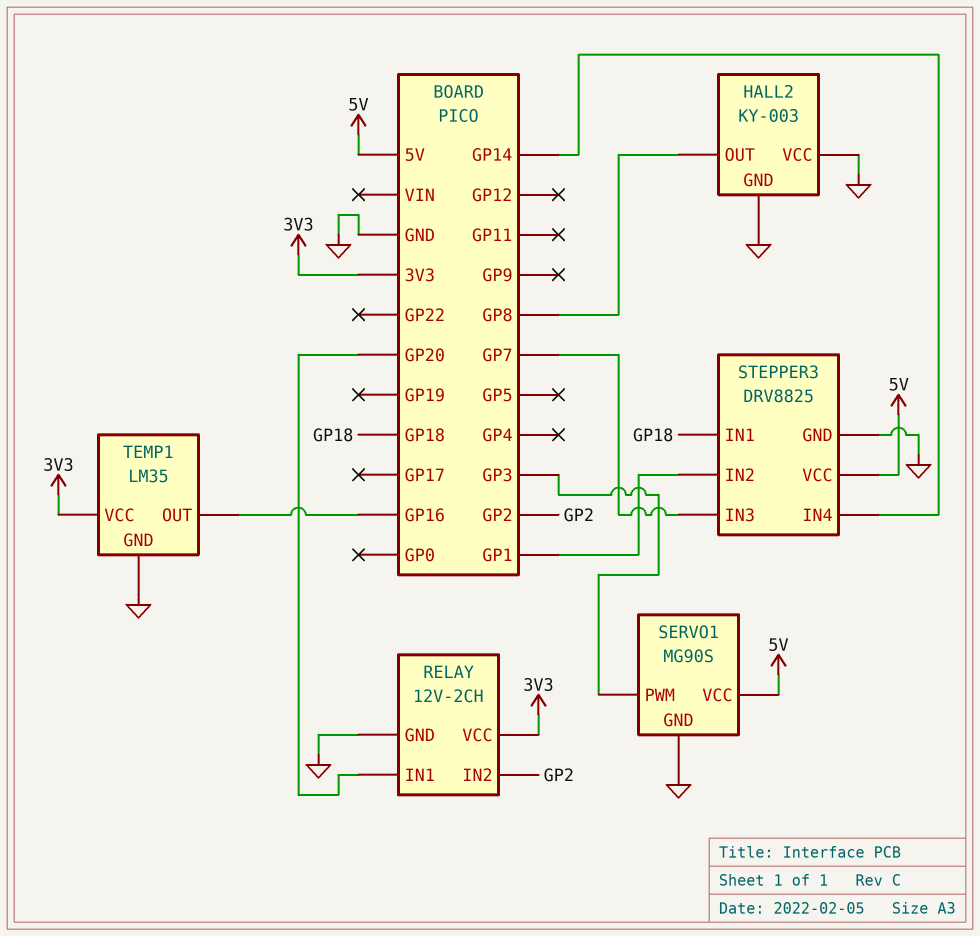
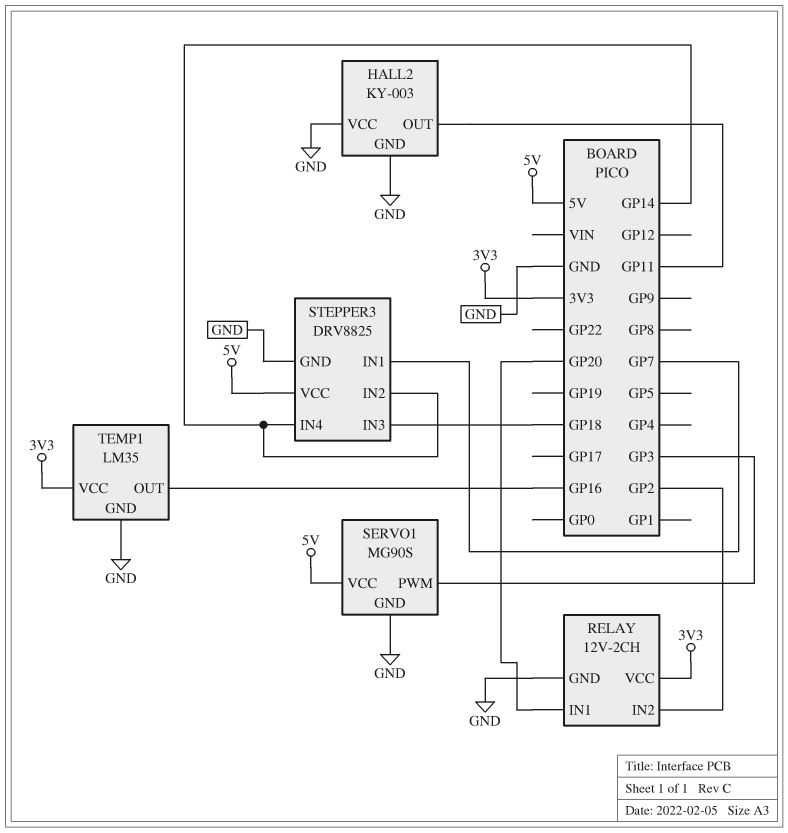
HALL2 pin OUT: GP8 -> GP11
STEPPER3 pin IN1: GP18 -> GP7
STEPPER3 pin IN2: GP1 -> GP14
STEPPER3 pin IN3: GP7 -> GP18

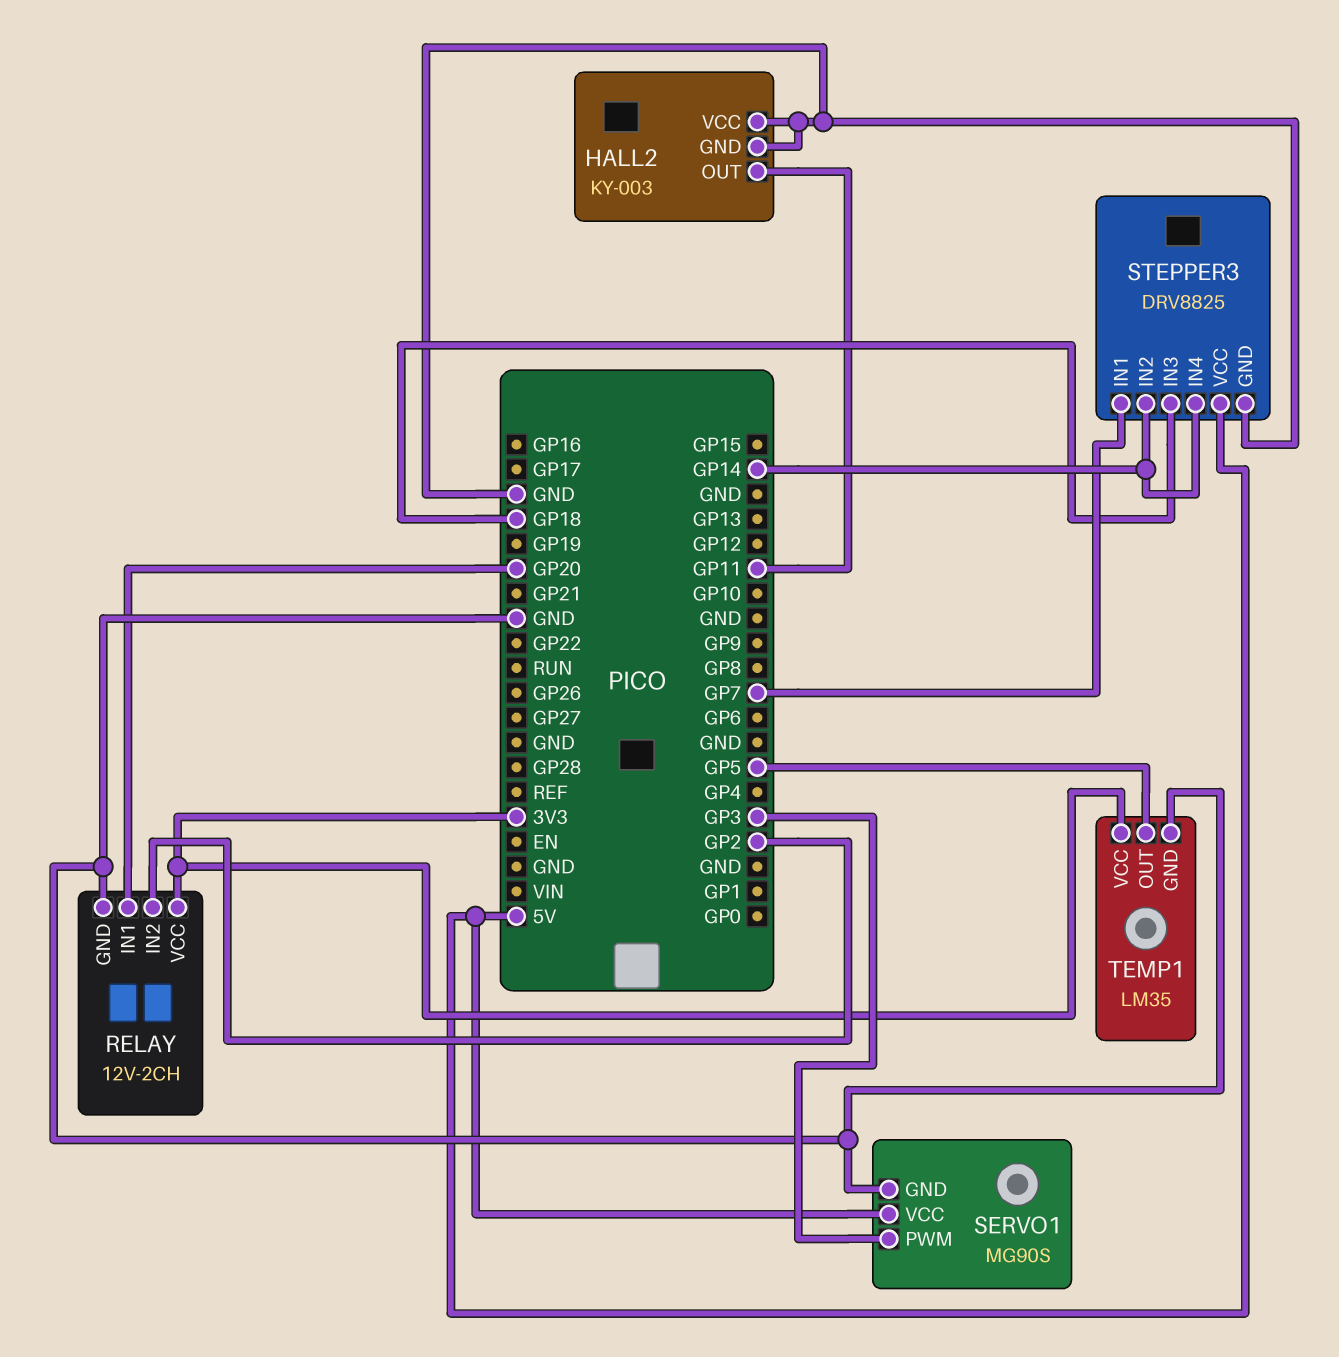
TEMP1 pin OUT: GP16 -> GP5

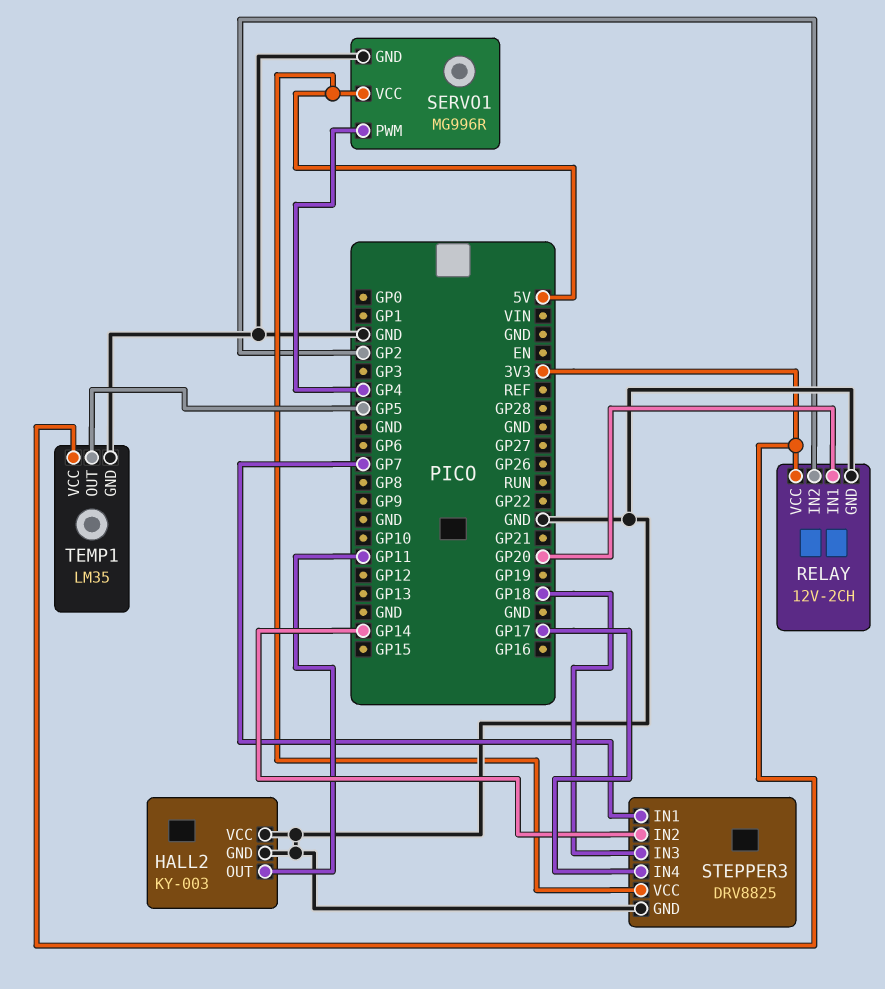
SERVO1: MG90S -> MG996R
SERVO1 pin PWM: GP3 -> GP4
STEPPER3 pin IN4: GP14 -> GP17

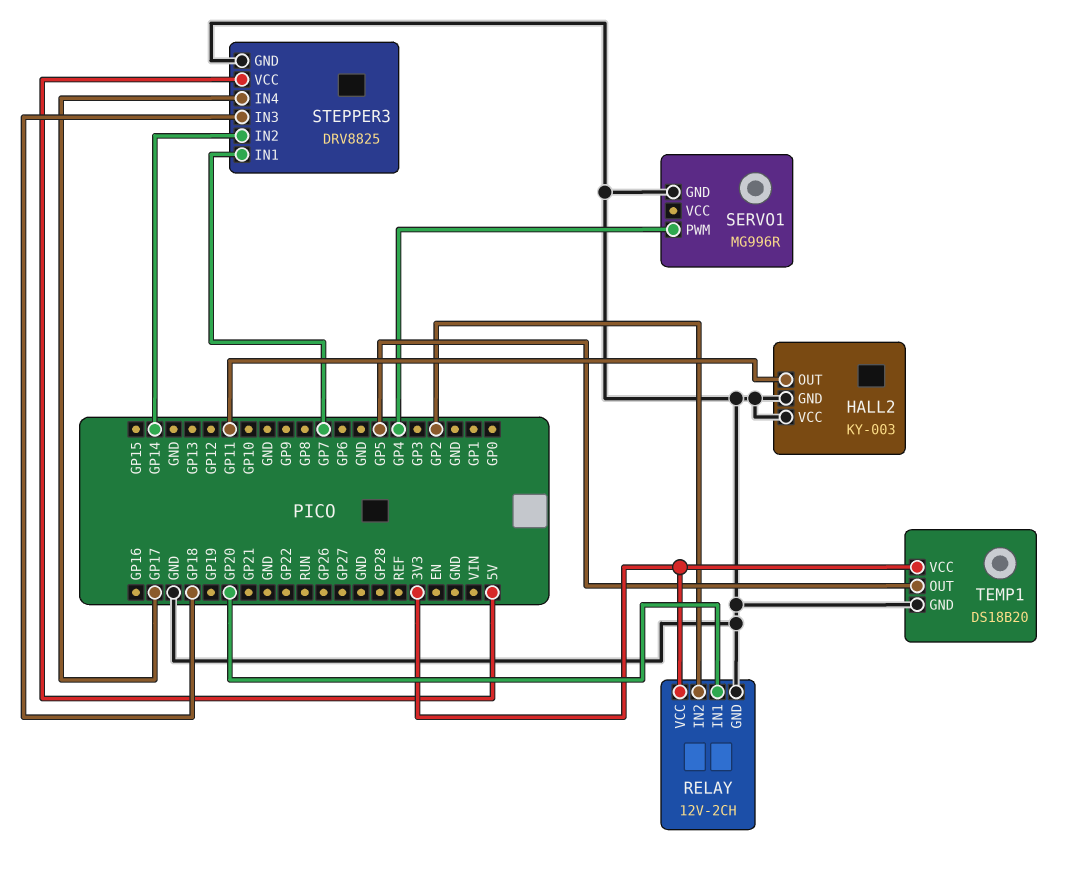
SERVO1 pin VCC: 5V -> none
TEMP1: LM35 -> DS18B20

